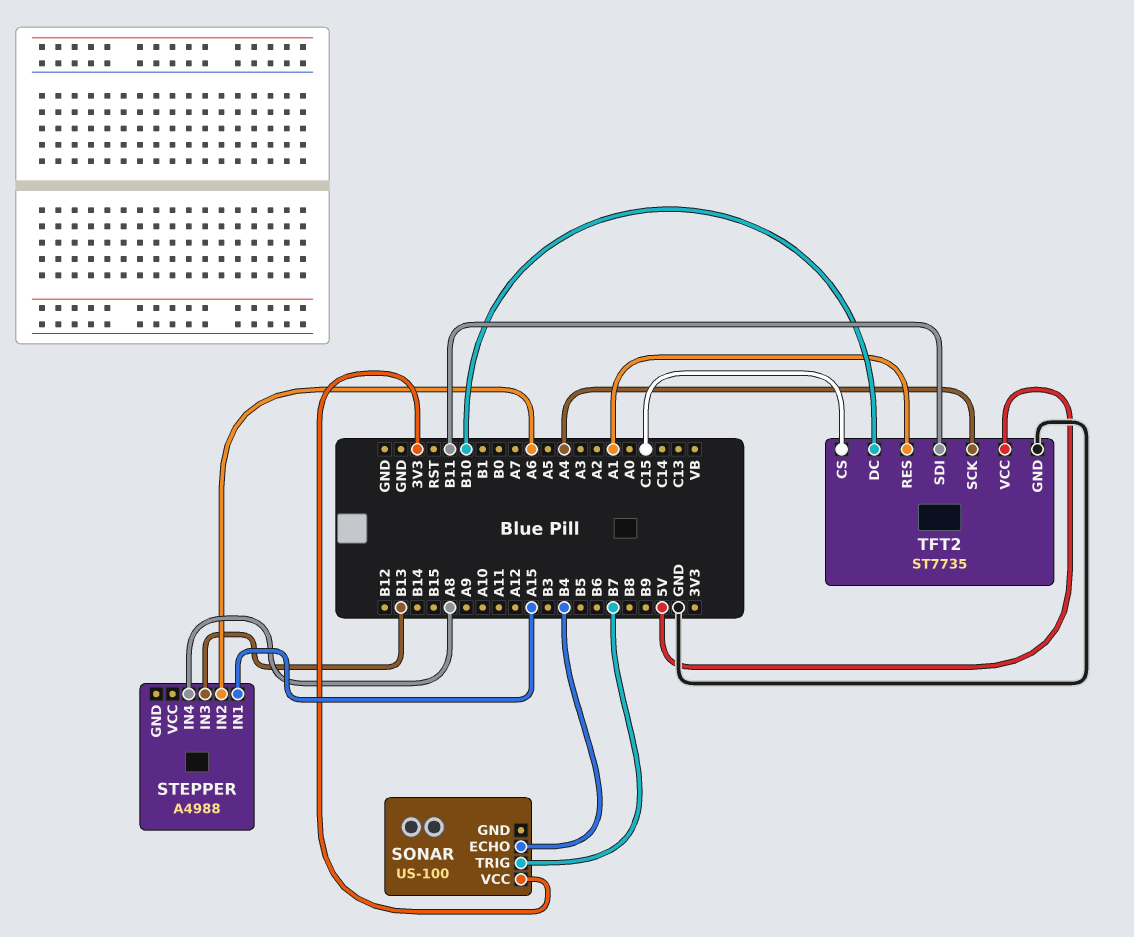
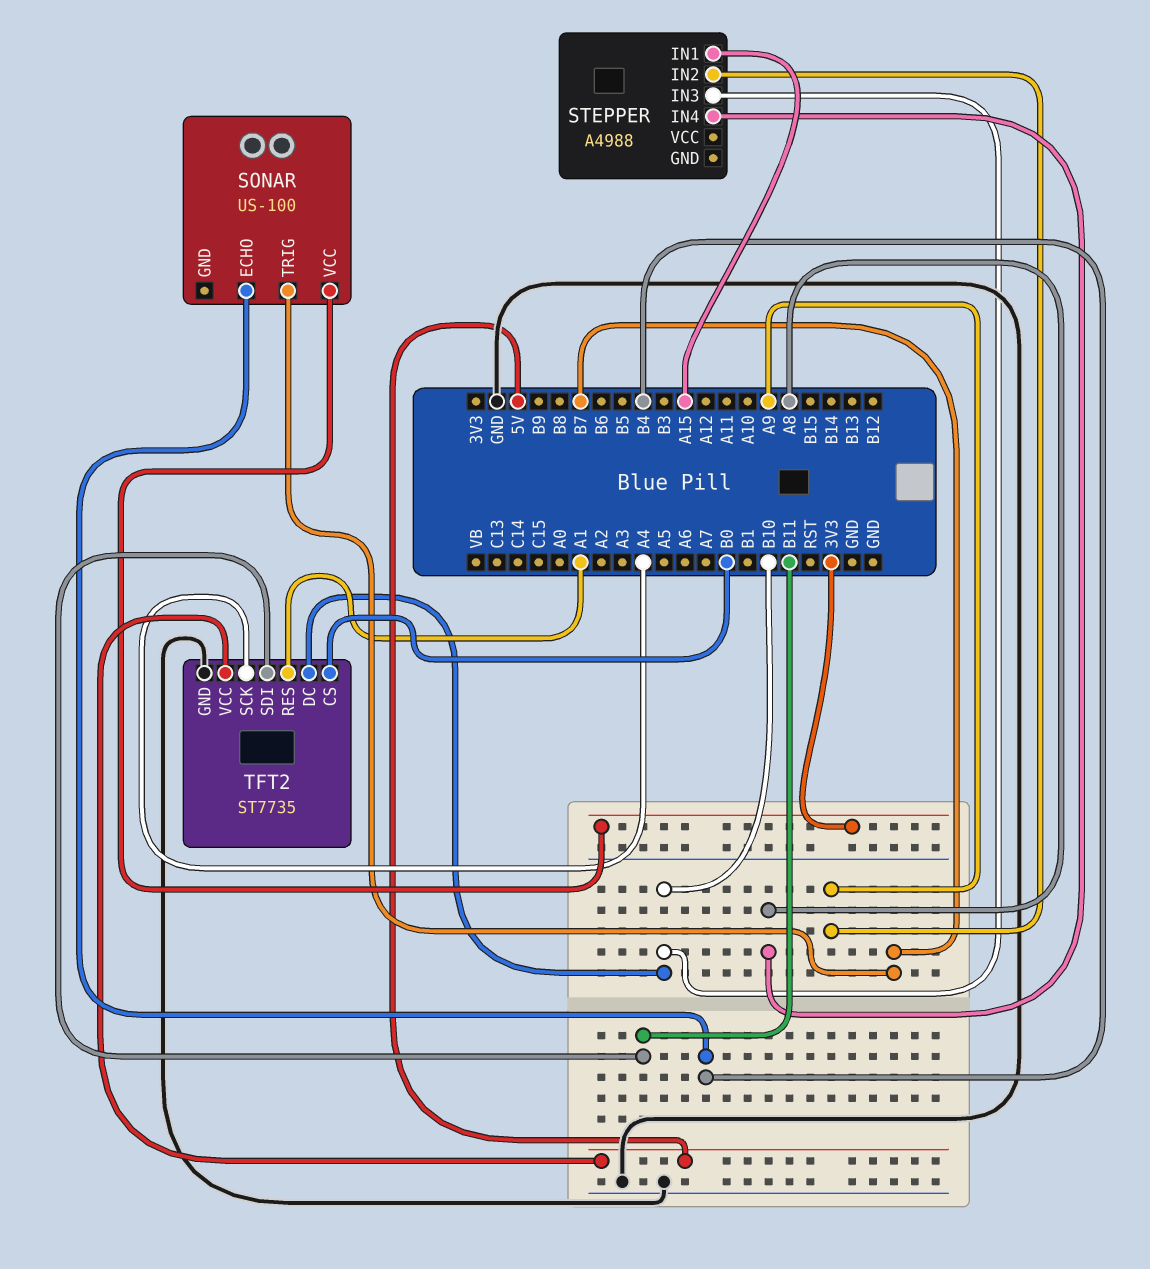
STEPPER pin IN2: A6 -> A9
STEPPER pin IN3: B13 -> B10
TFT2 pin CS: C15 -> B0

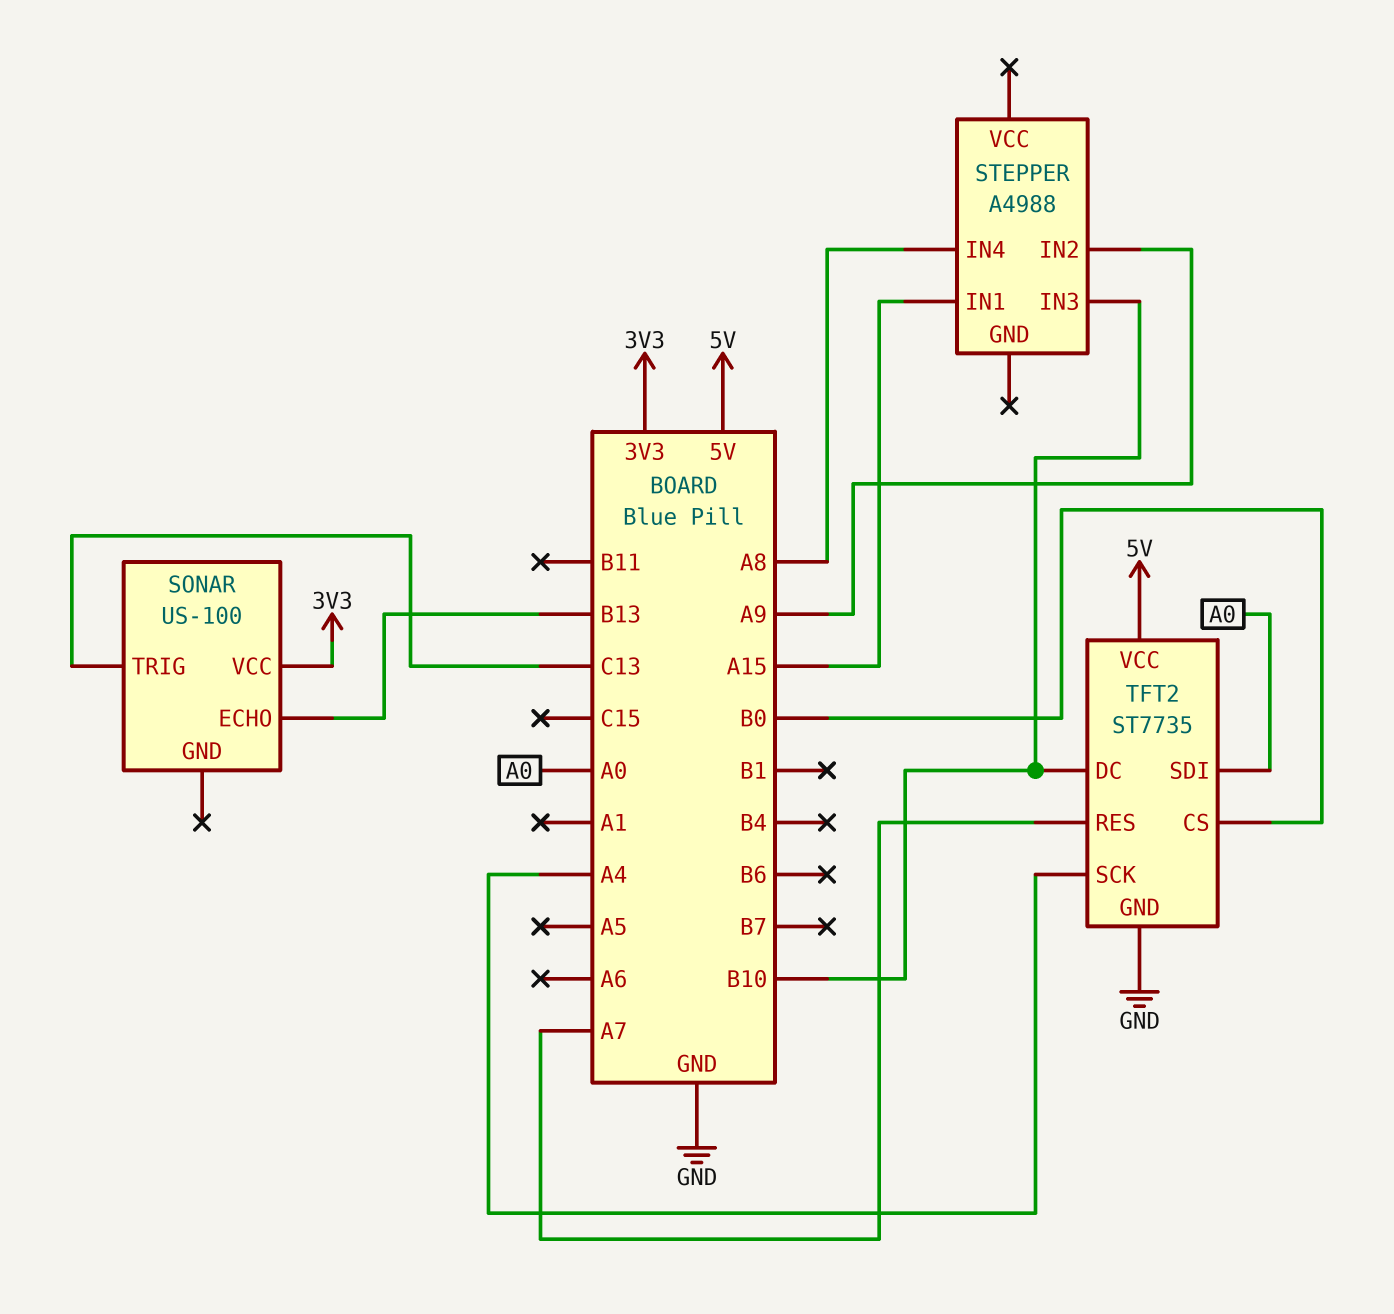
SONAR pin ECHO: B4 -> B13
SONAR pin TRIG: B7 -> C13
TFT2 pin RES: A1 -> A7
TFT2 pin SDI: B11 -> A0

